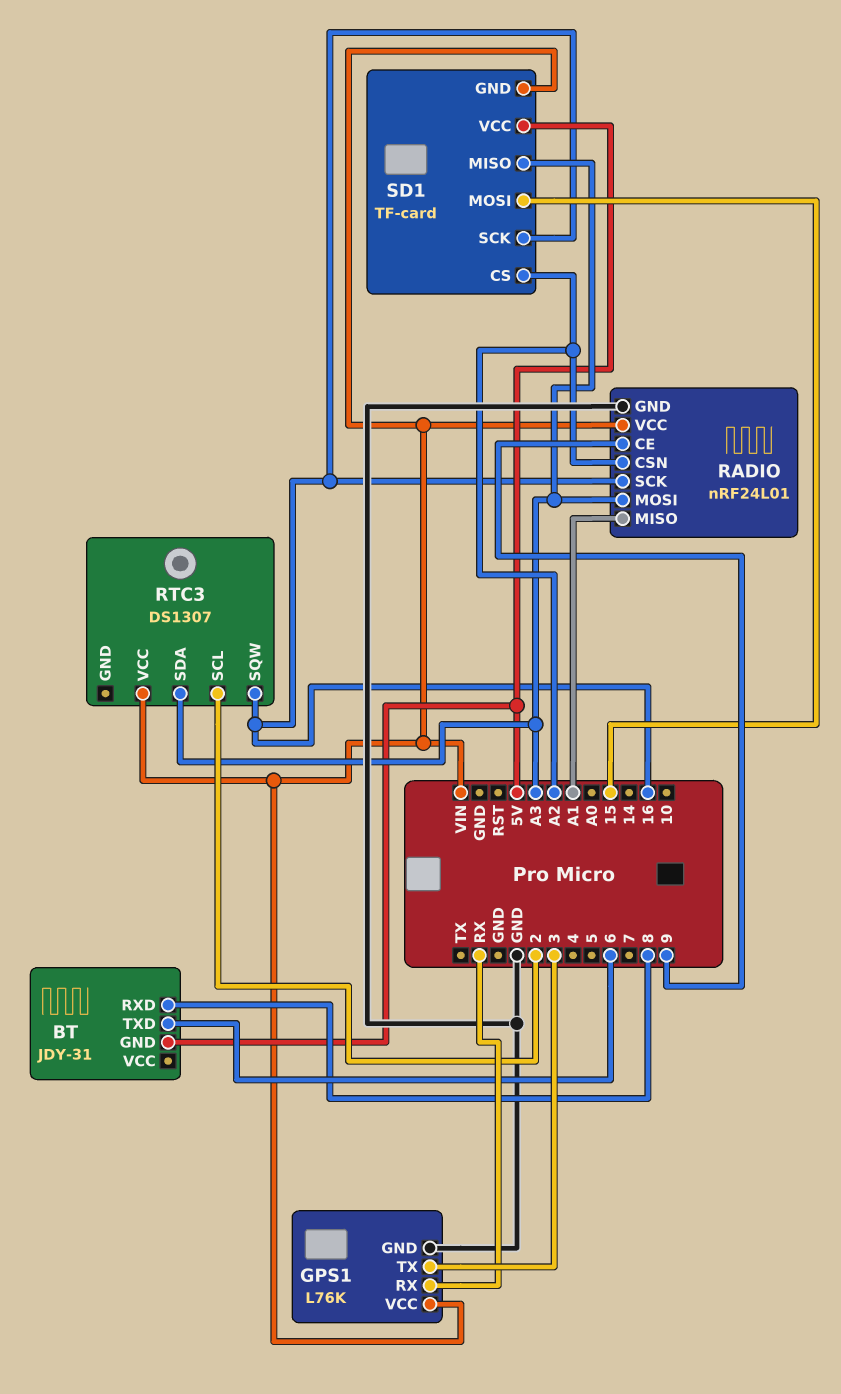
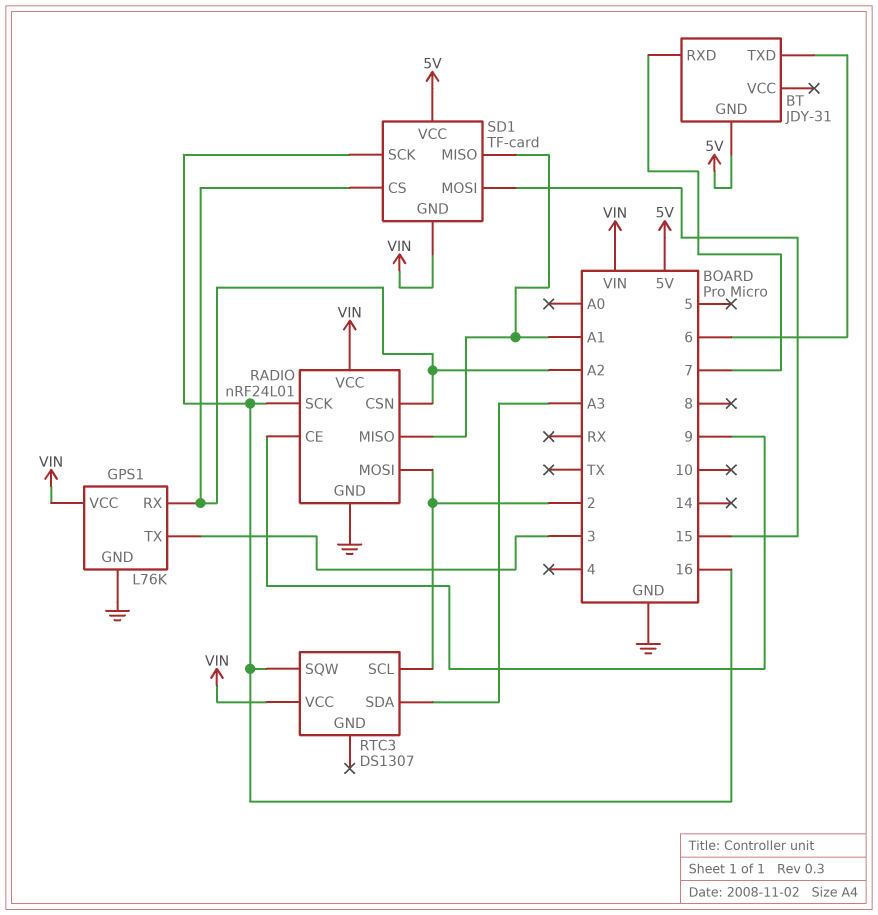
BT pin RXD: 8 -> 7
GPS1 pin RX: RX -> A2
RADIO pin MOSI: A3 -> 2
SD1 pin MISO: A3 -> A1

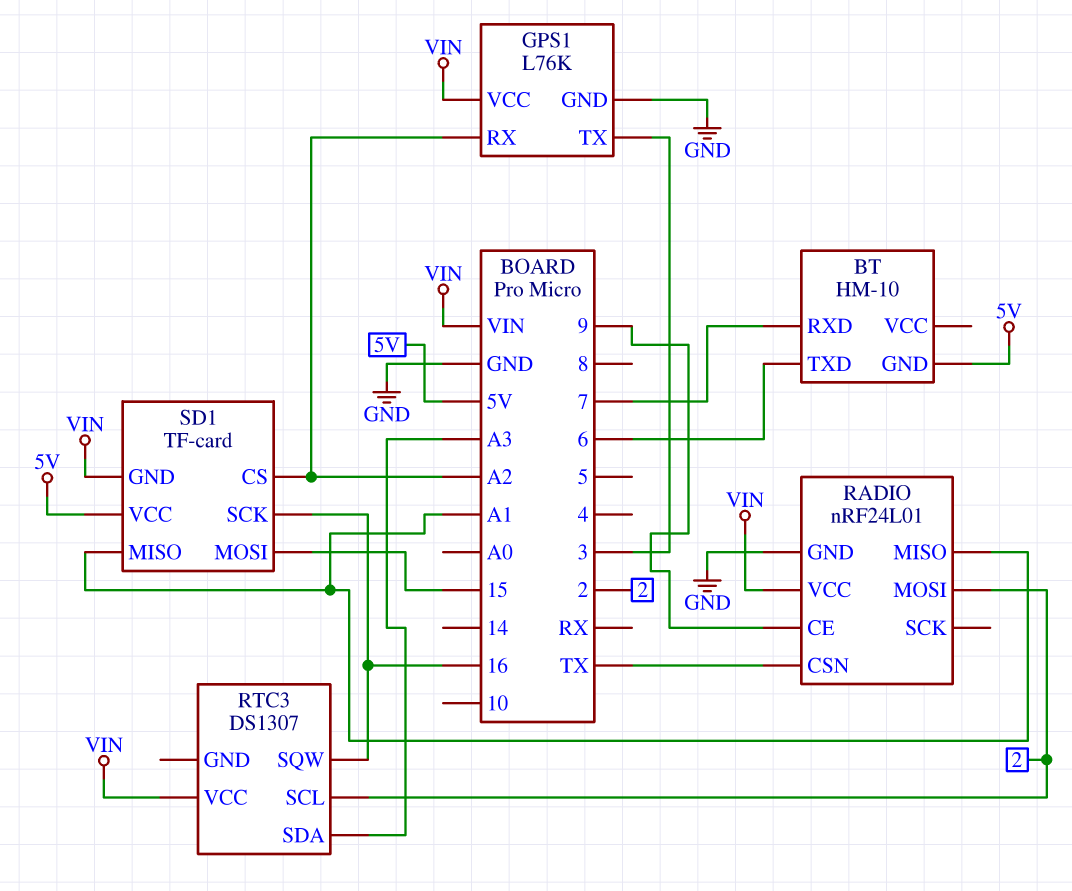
BT: JDY-31 -> HM-10
RADIO pin CSN: A2 -> TX
RADIO pin SCK: 16 -> none

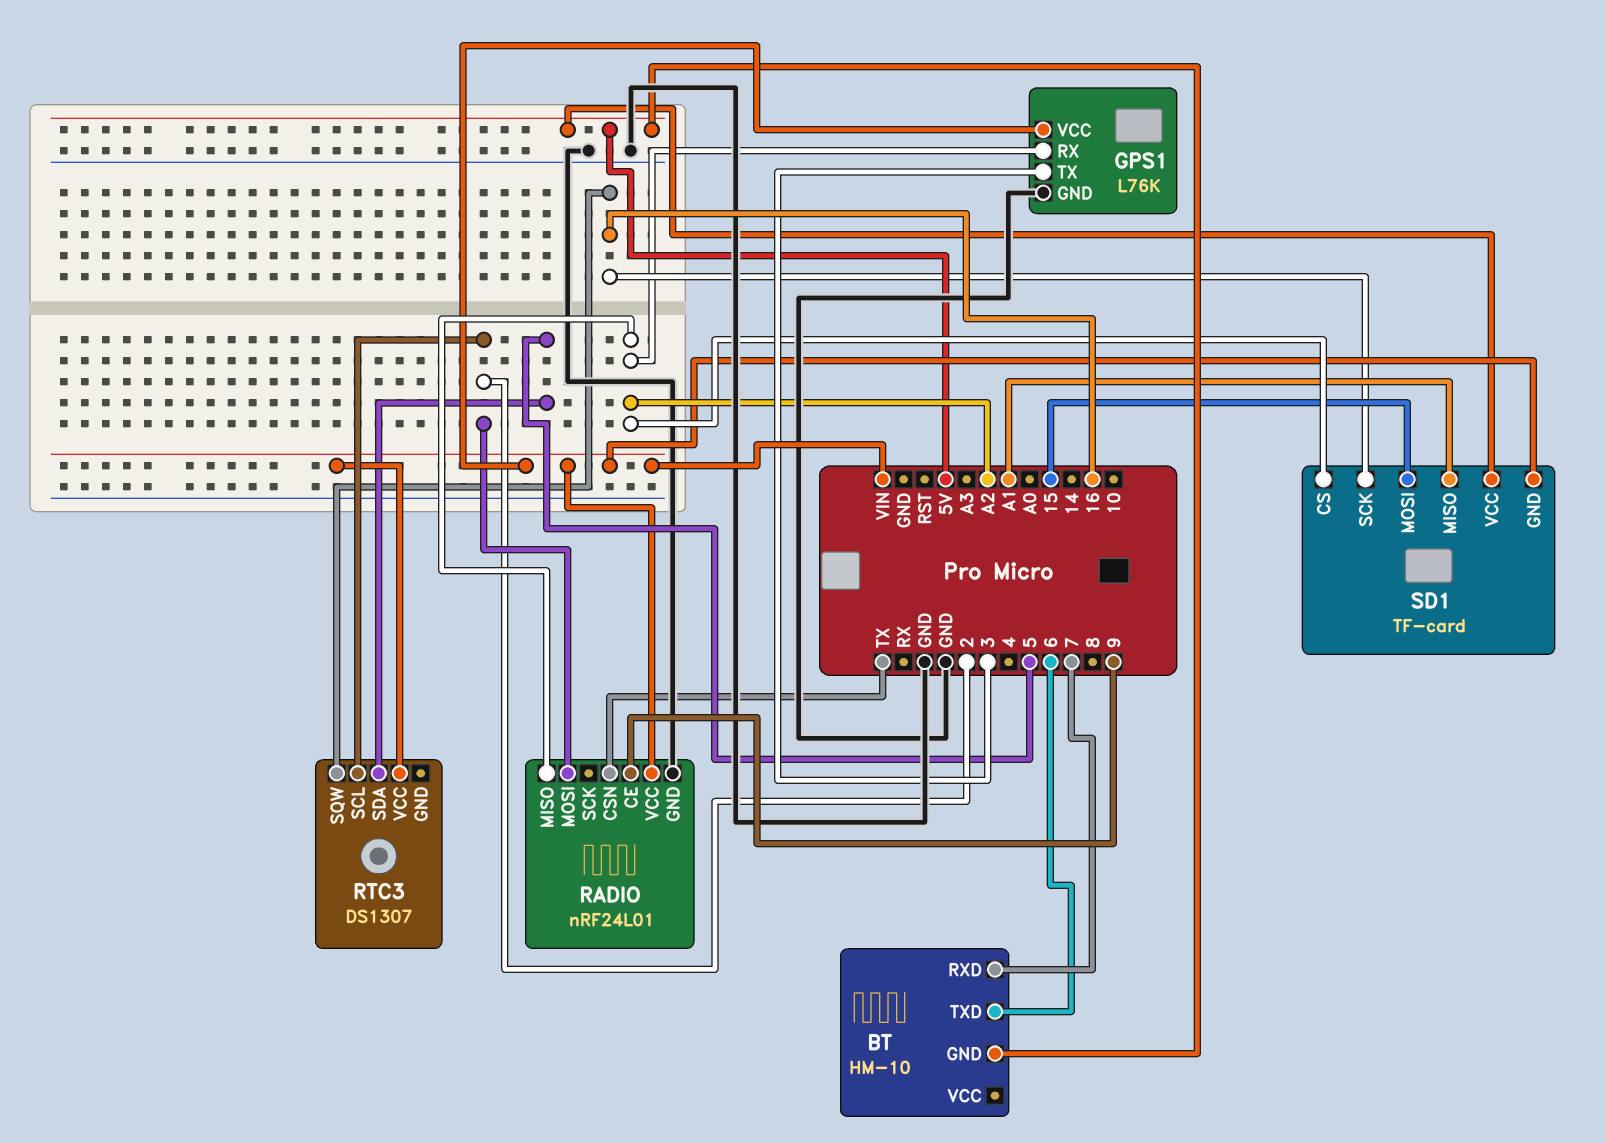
RADIO pin MISO: A1 -> A2
RTC3 pin SDA: A3 -> 5

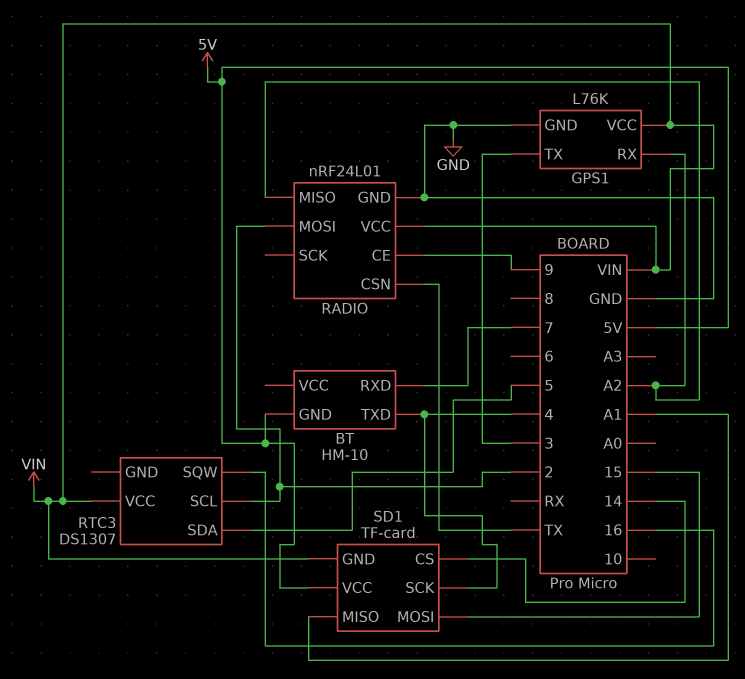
BT pin TXD: 6 -> 4
SD1 pin CS: A2 -> 14
SD1 pin SCK: 16 -> 4

